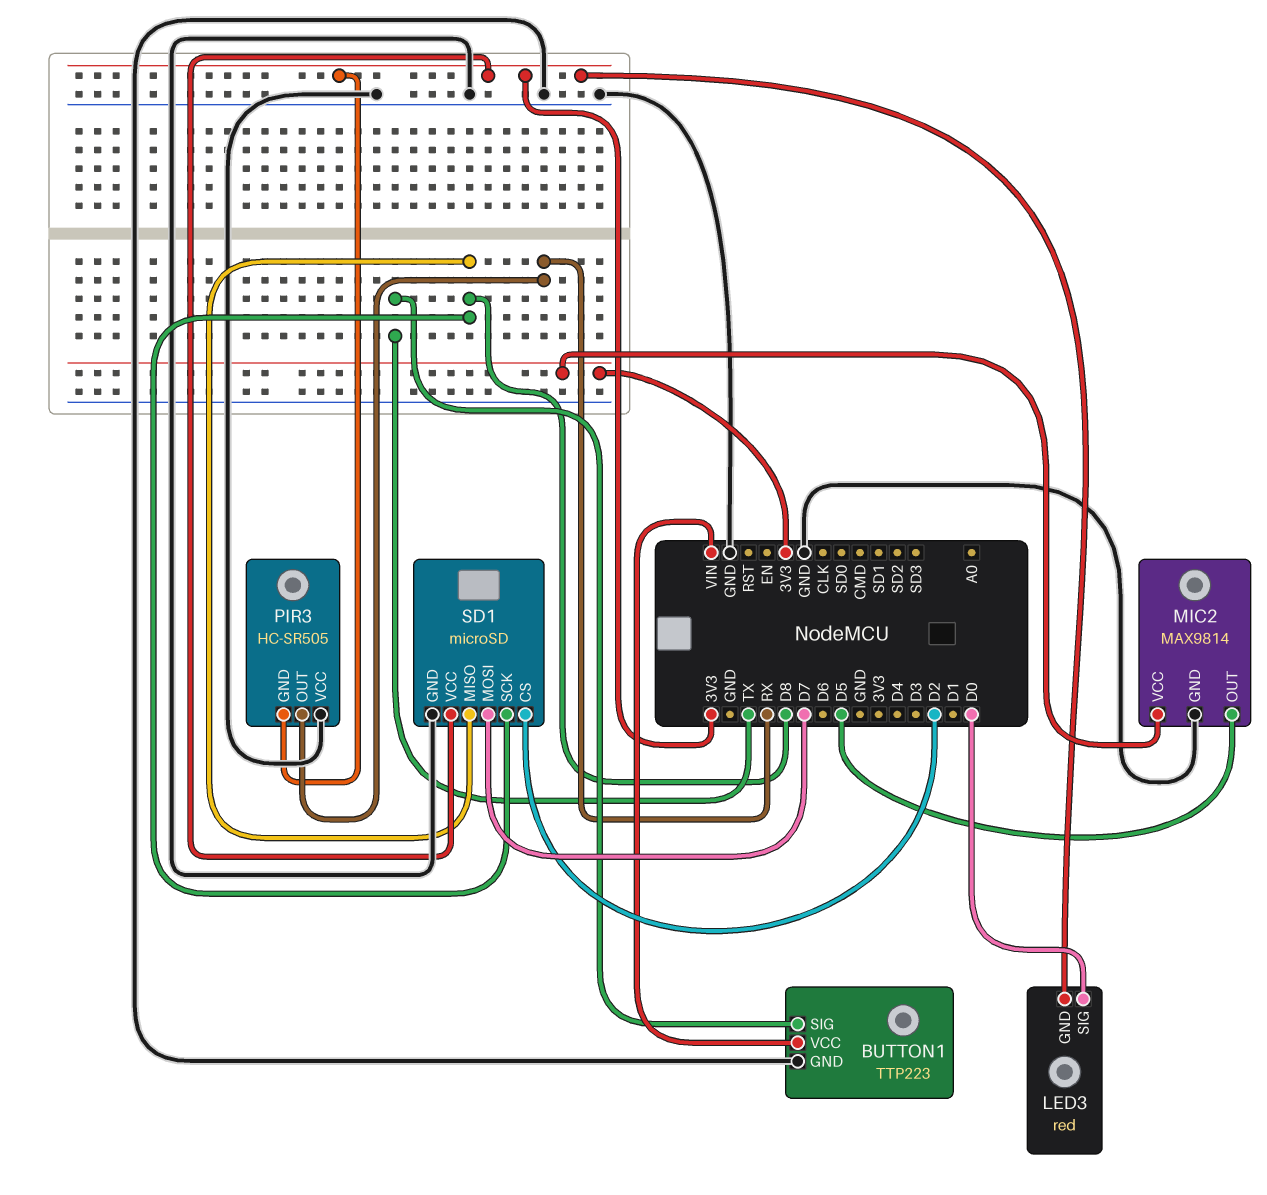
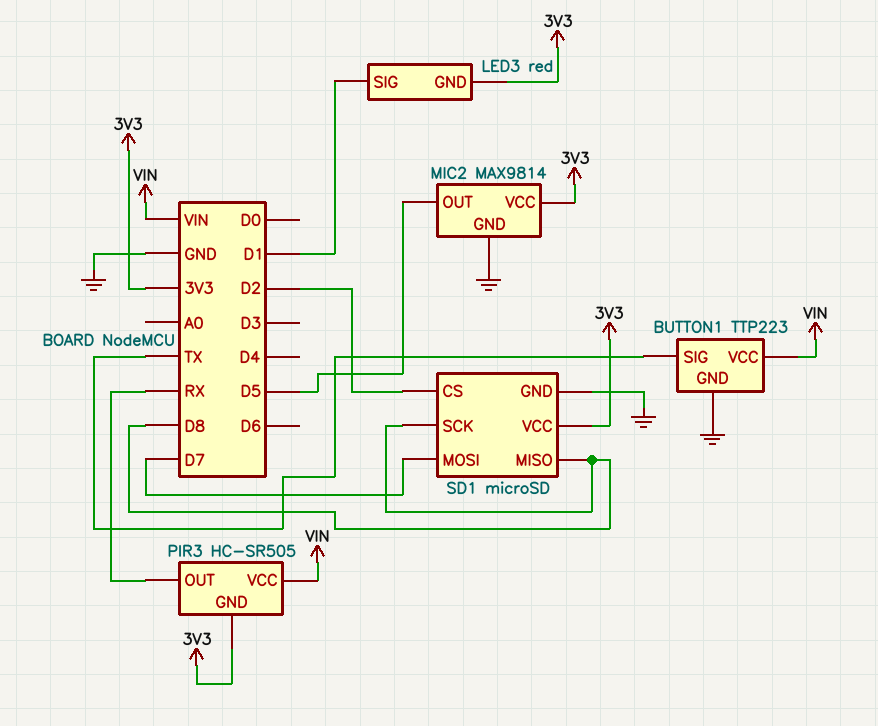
LED3 pin SIG: D0 -> D1
PIR3 pin VCC: GND -> VIN

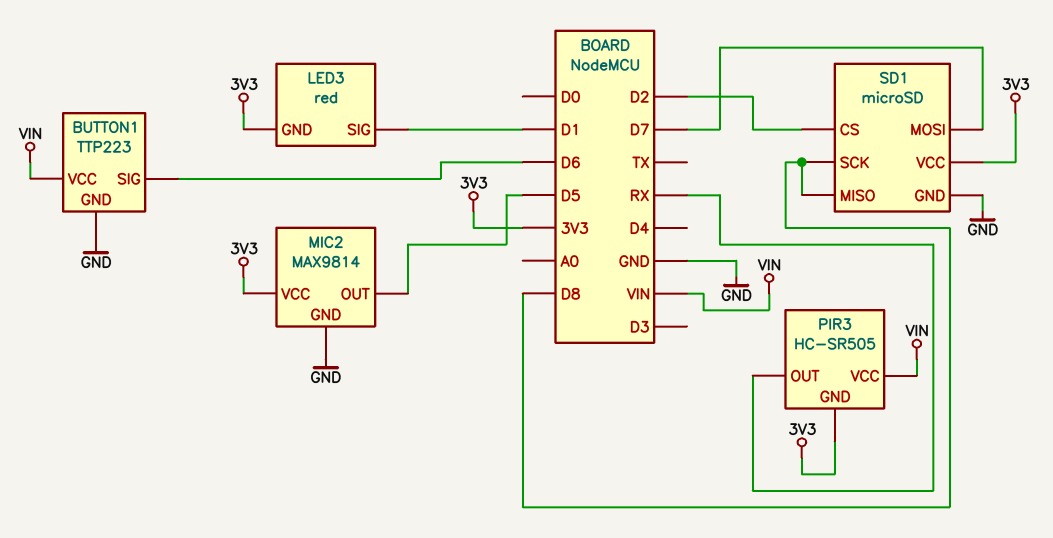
BUTTON1 pin SIG: TX -> D6

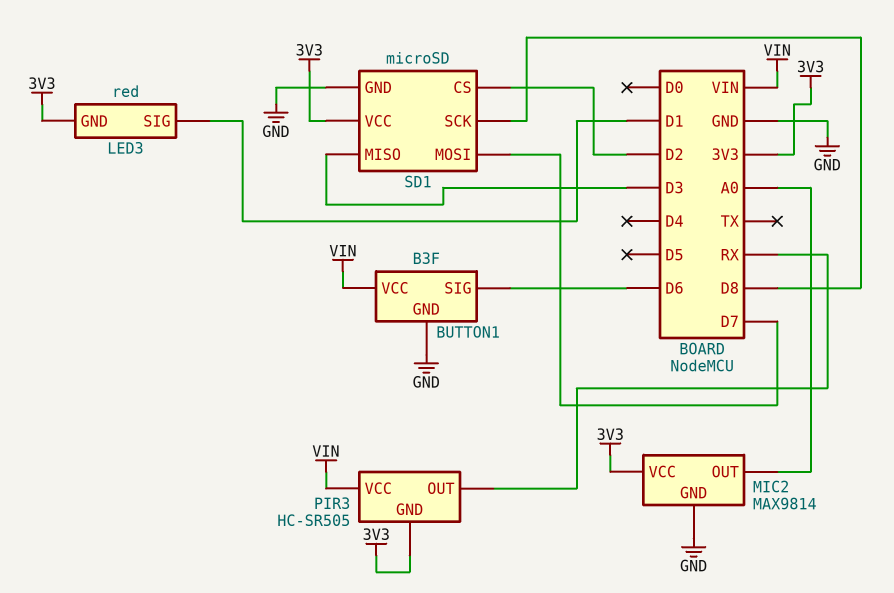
BUTTON1: TTP223 -> B3F
MIC2 pin OUT: D5 -> A0
SD1 pin MISO: D8 -> D3

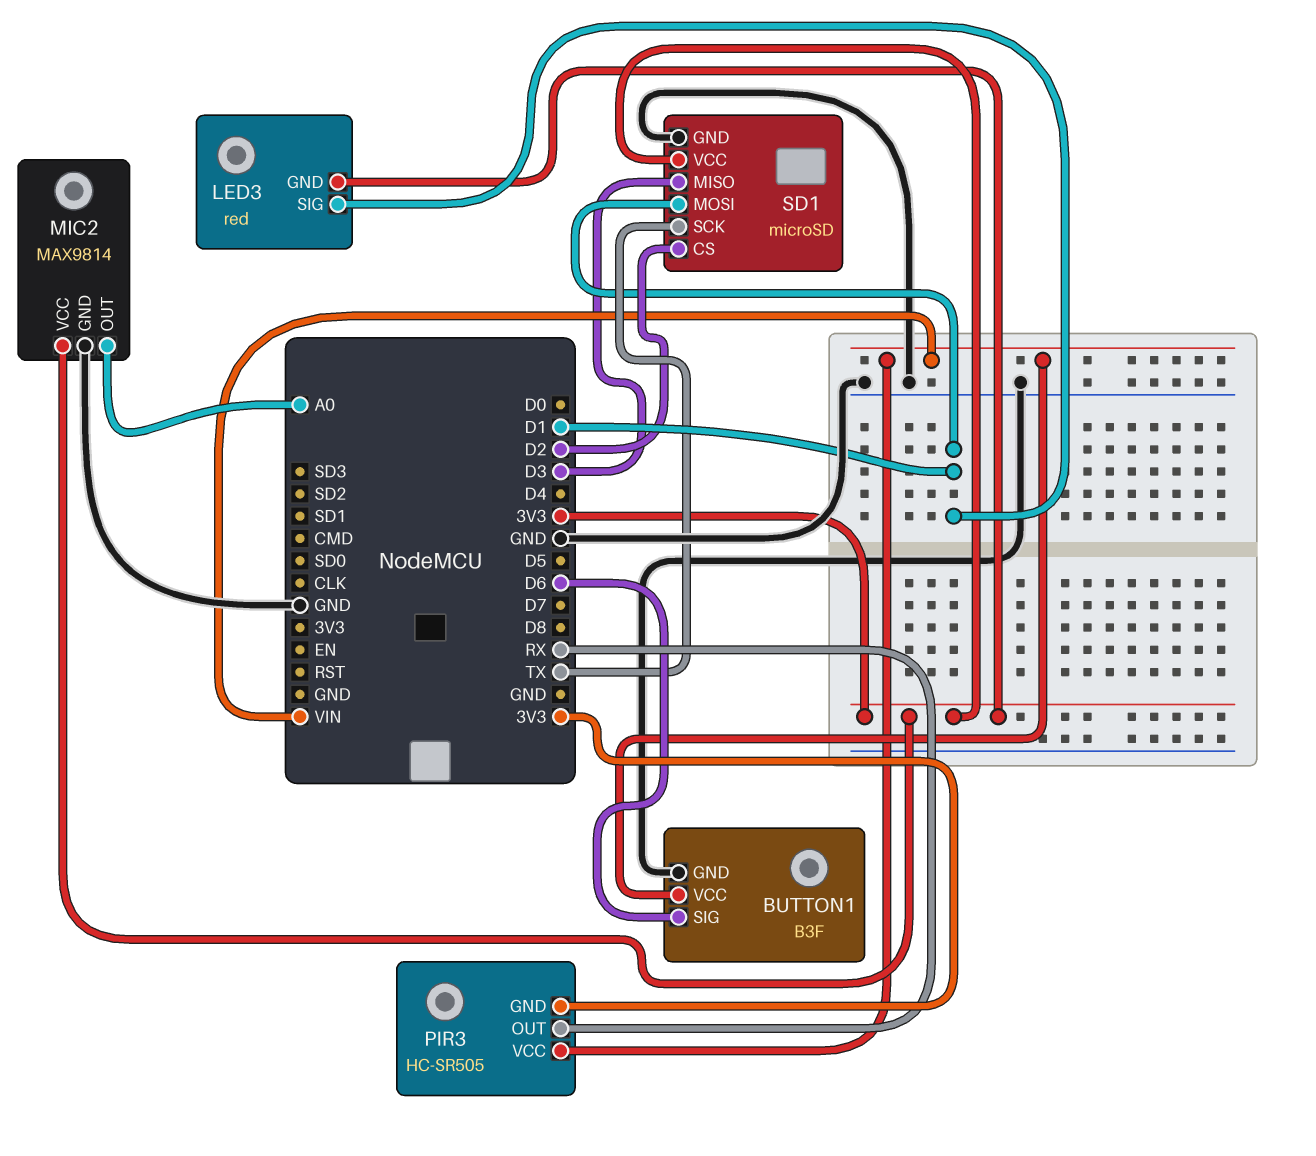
SD1 pin MOSI: D7 -> D1
SD1 pin SCK: D8 -> TX

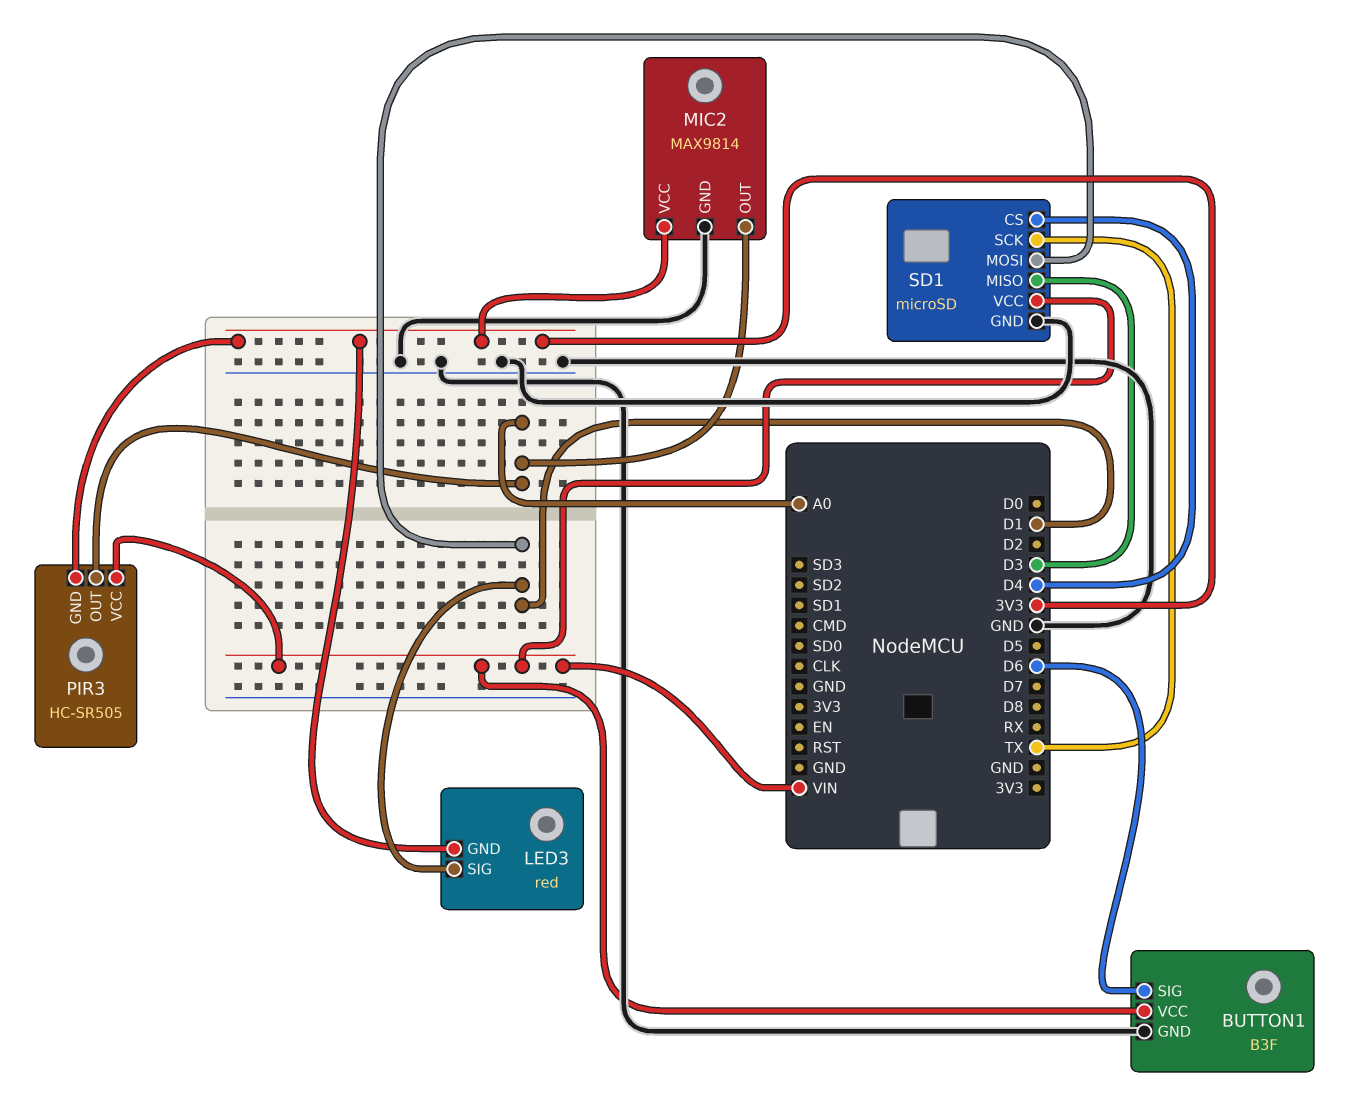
PIR3 pin OUT: RX -> A0
SD1 pin CS: D2 -> D4
SD1 pin VCC: 3V3 -> VIN

